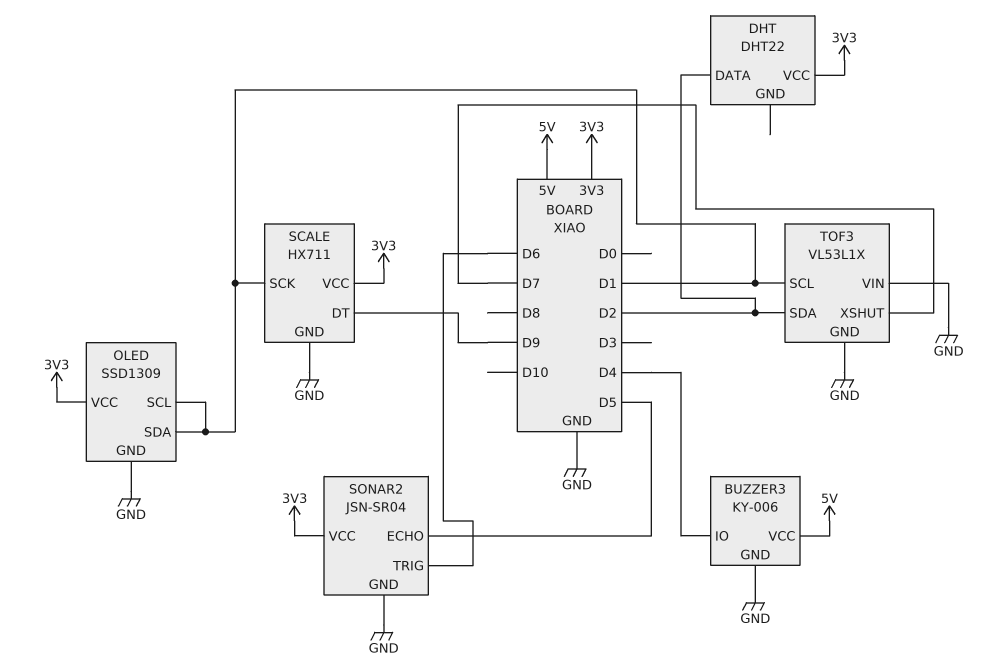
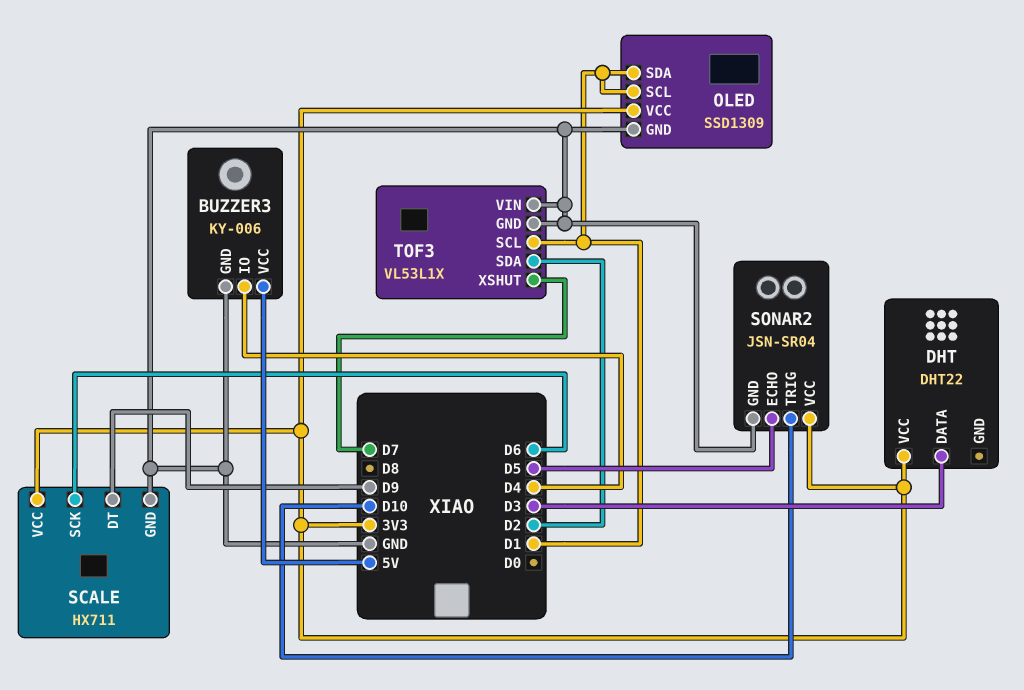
DHT pin DATA: D2 -> D3
SCALE pin SCK: D1 -> D6
SONAR2 pin TRIG: D6 -> D10

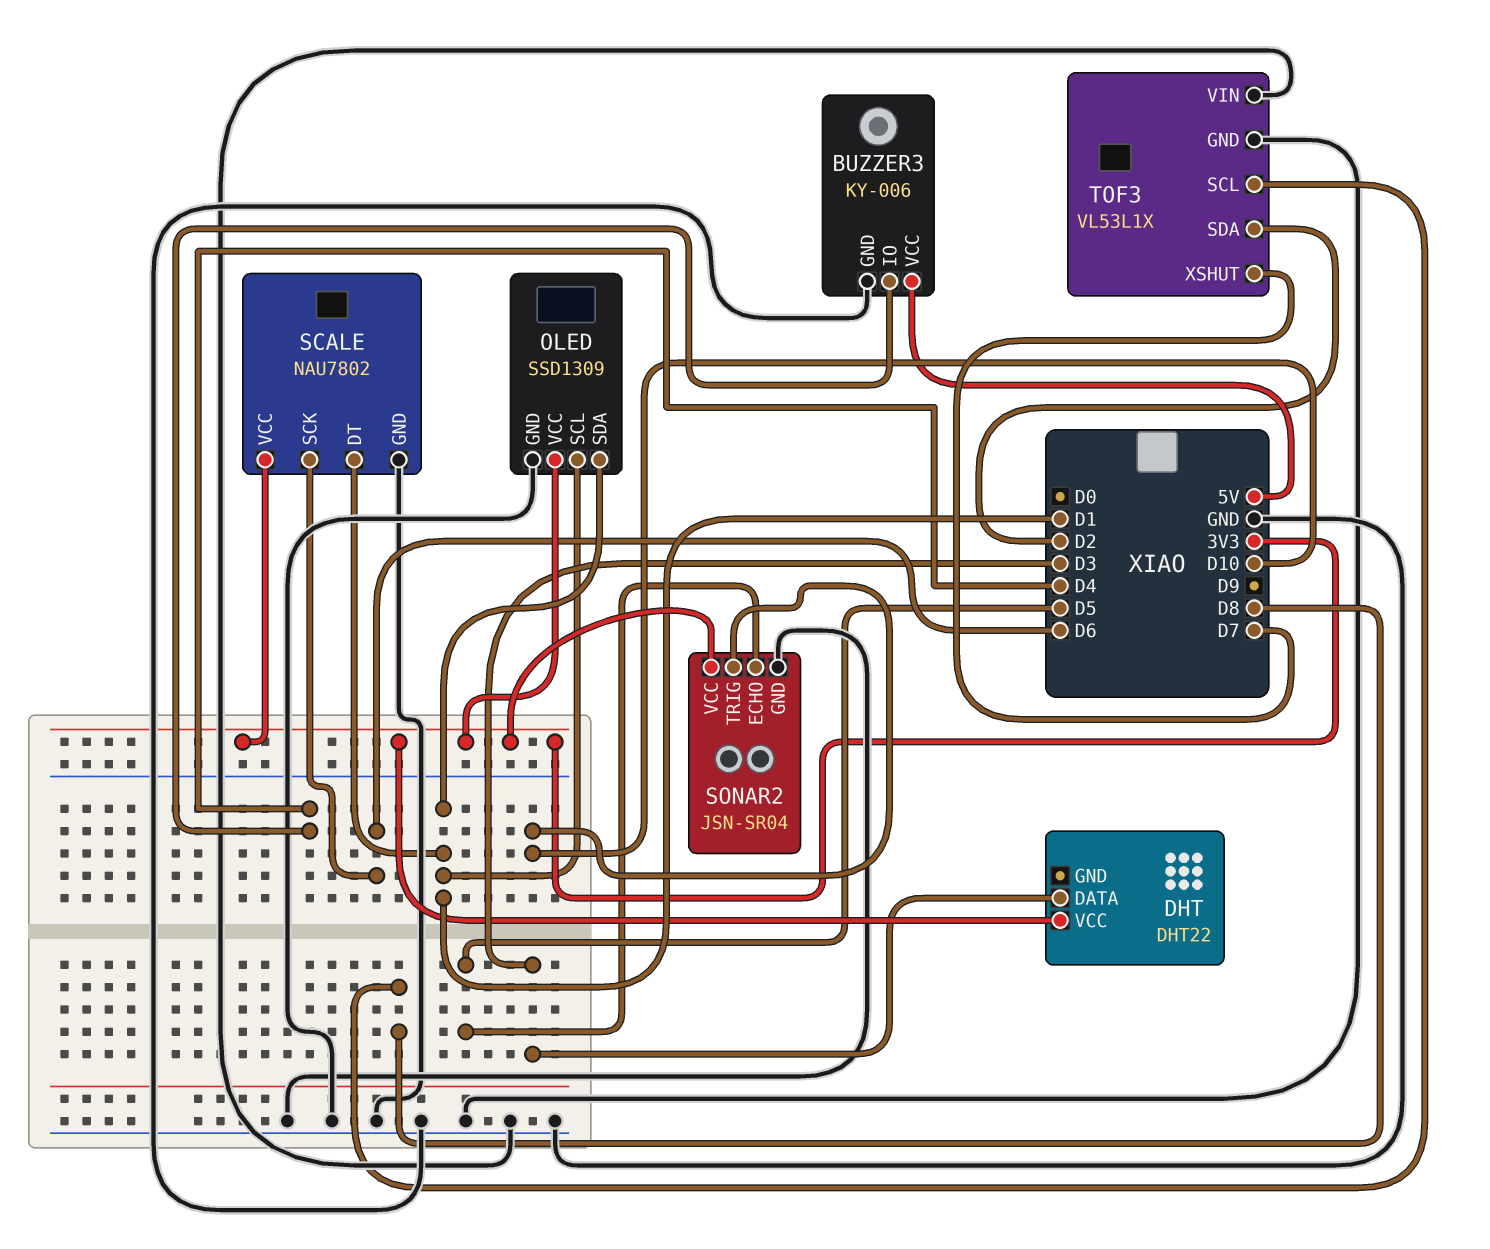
SCALE: HX711 -> NAU7802
SCALE pin DT: D9 -> D1
TOF3 pin SCL: D1 -> D8

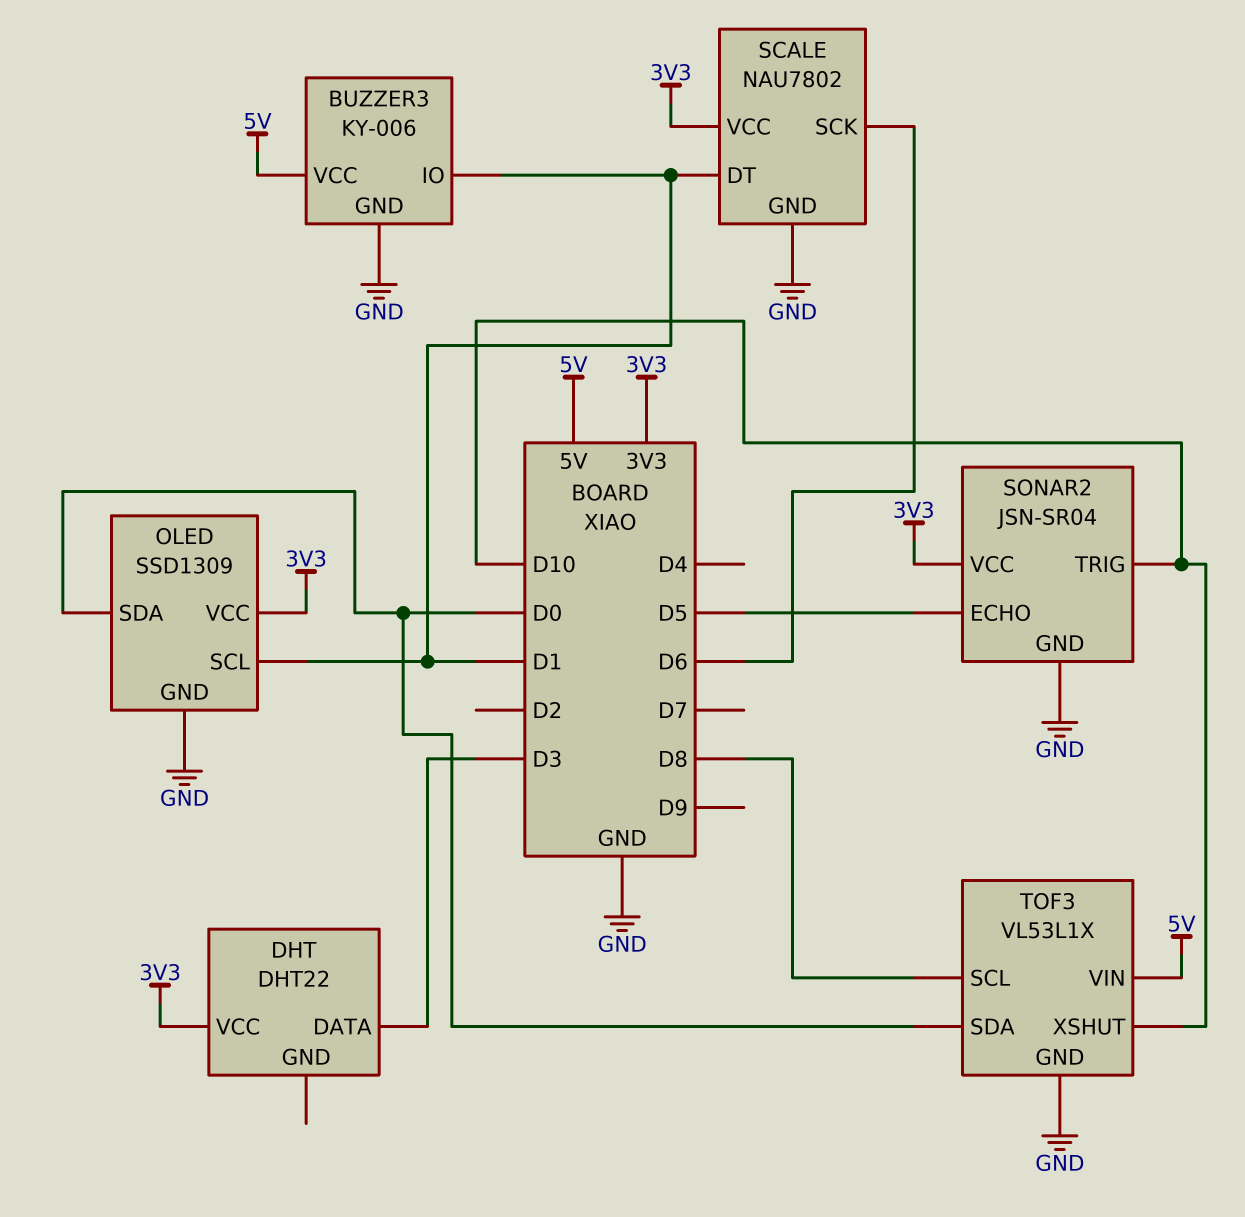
BUZZER3 pin IO: D4 -> D1
OLED pin SDA: D1 -> D0
TOF3 pin SDA: D2 -> D0
TOF3 pin VIN: GND -> 5V
TOF3 pin XSHUT: D7 -> D10

